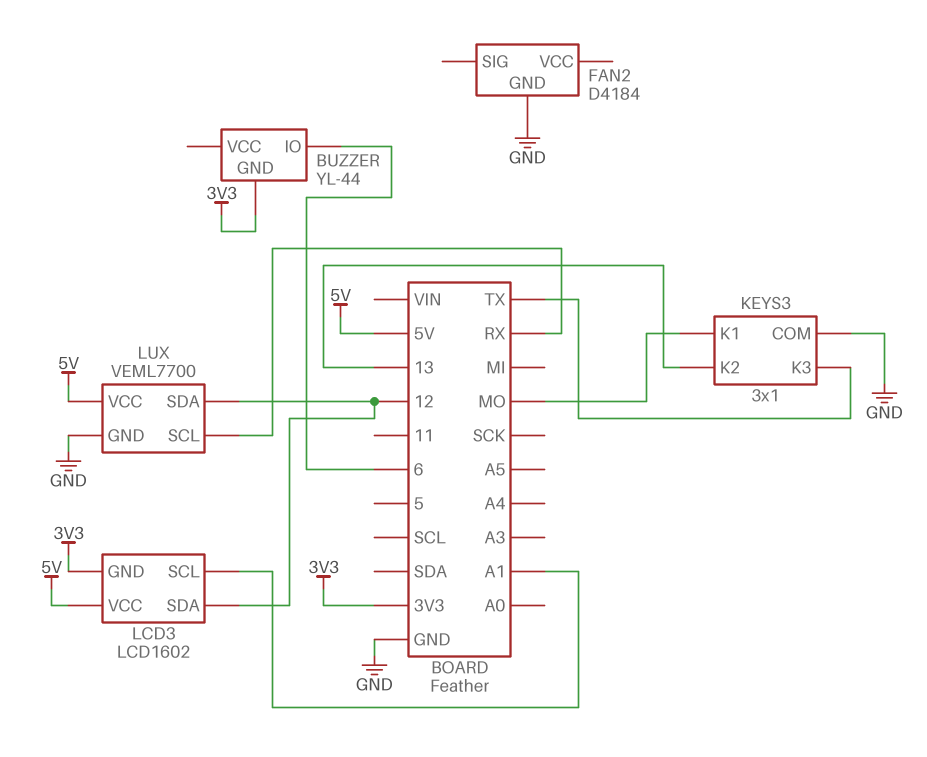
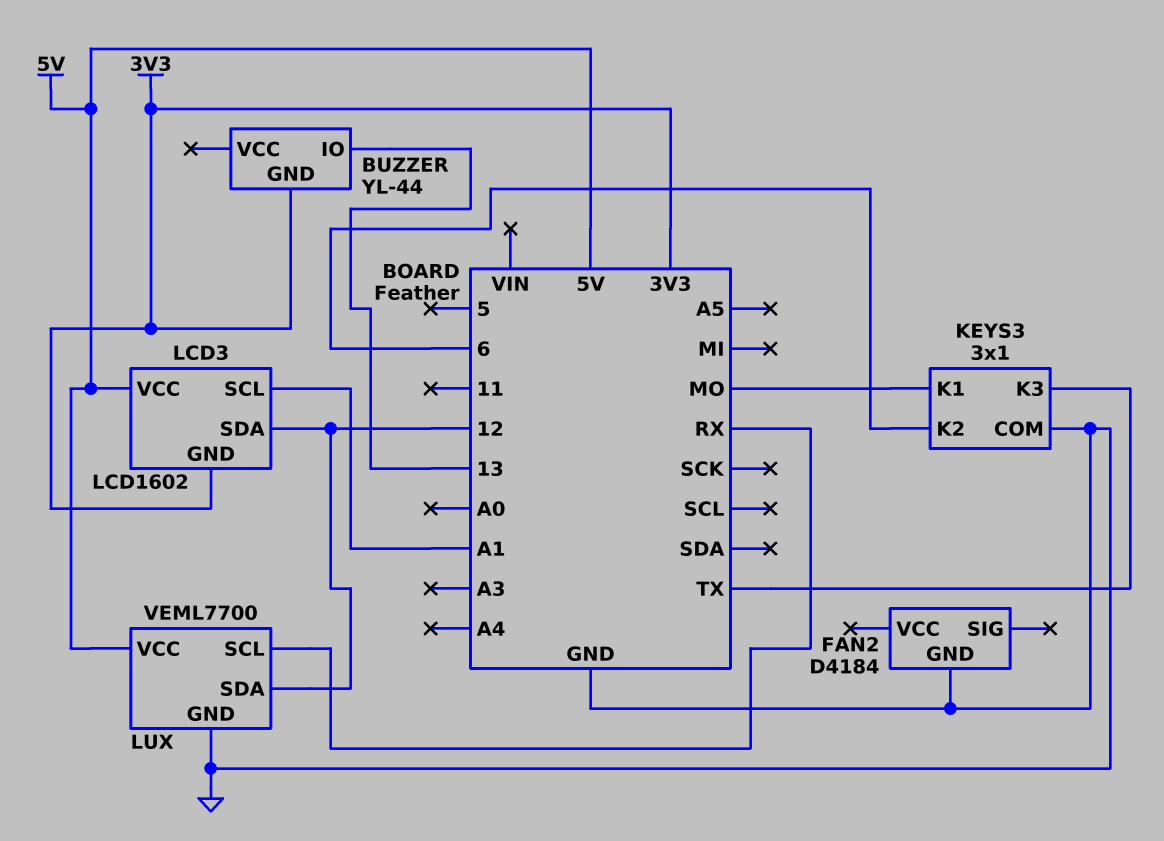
BUZZER pin IO: 6 -> 13
KEYS3 pin K2: 13 -> 6

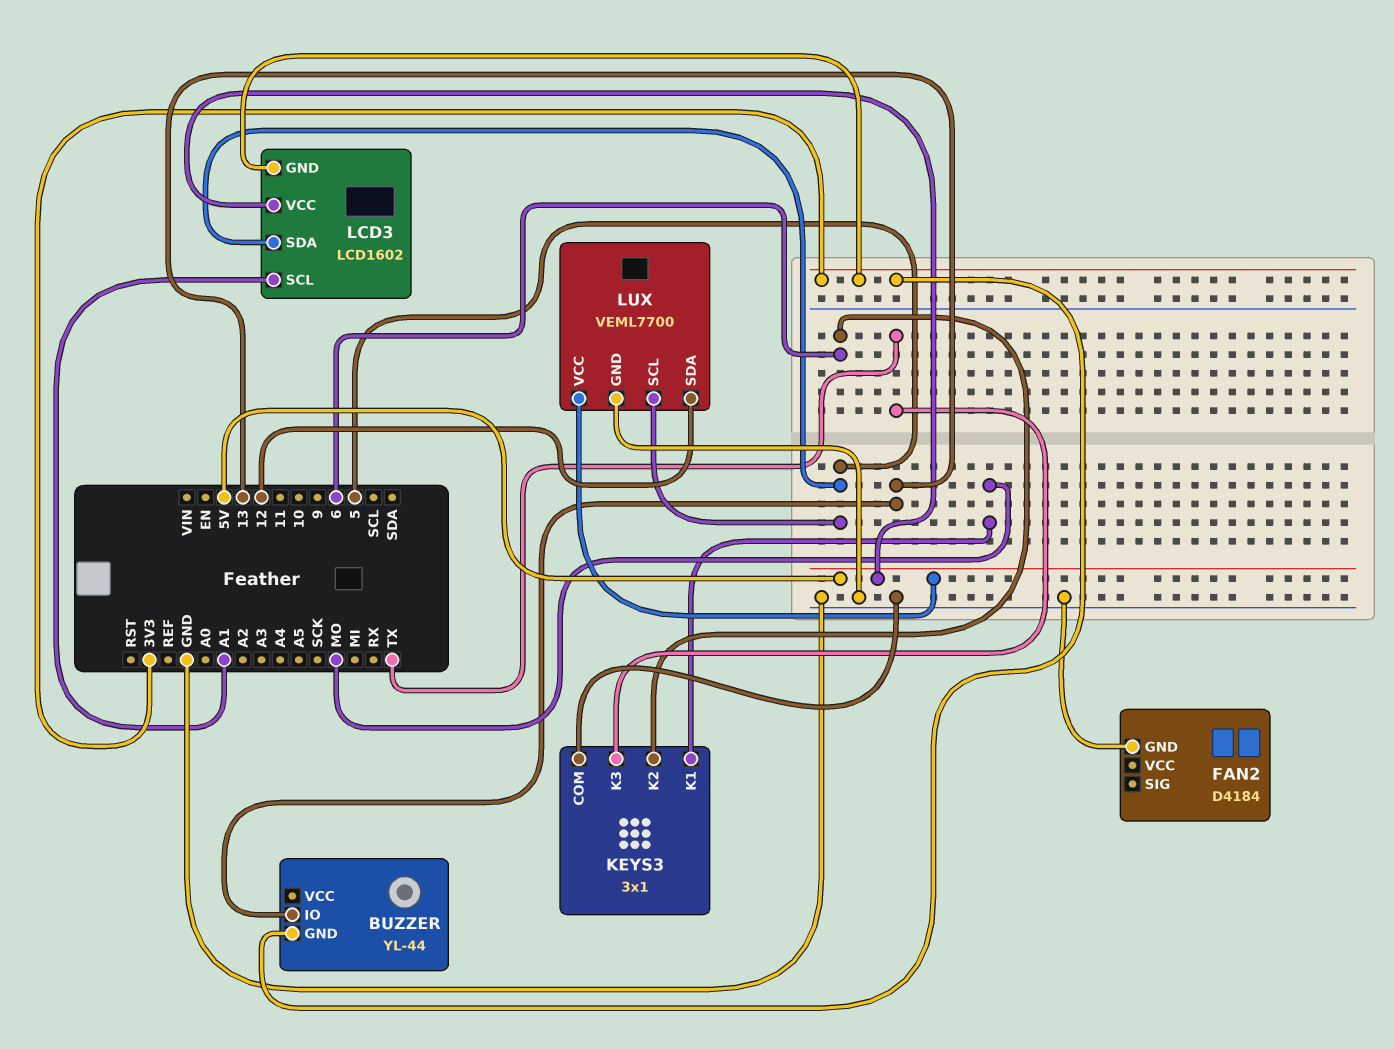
LCD3 pin SDA: 12 -> 5
LUX pin SCL: RX -> 5

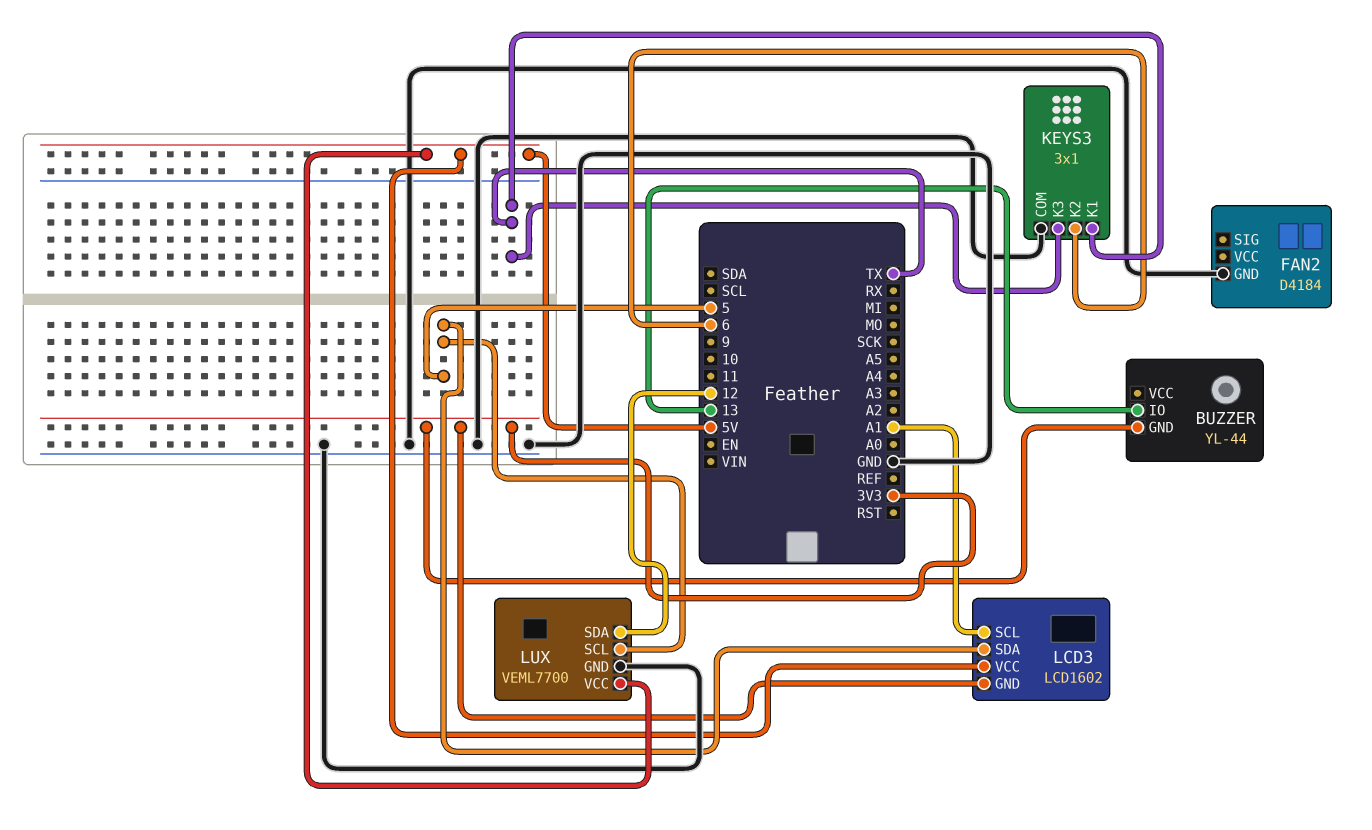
KEYS3 pin K1: MO -> TX

